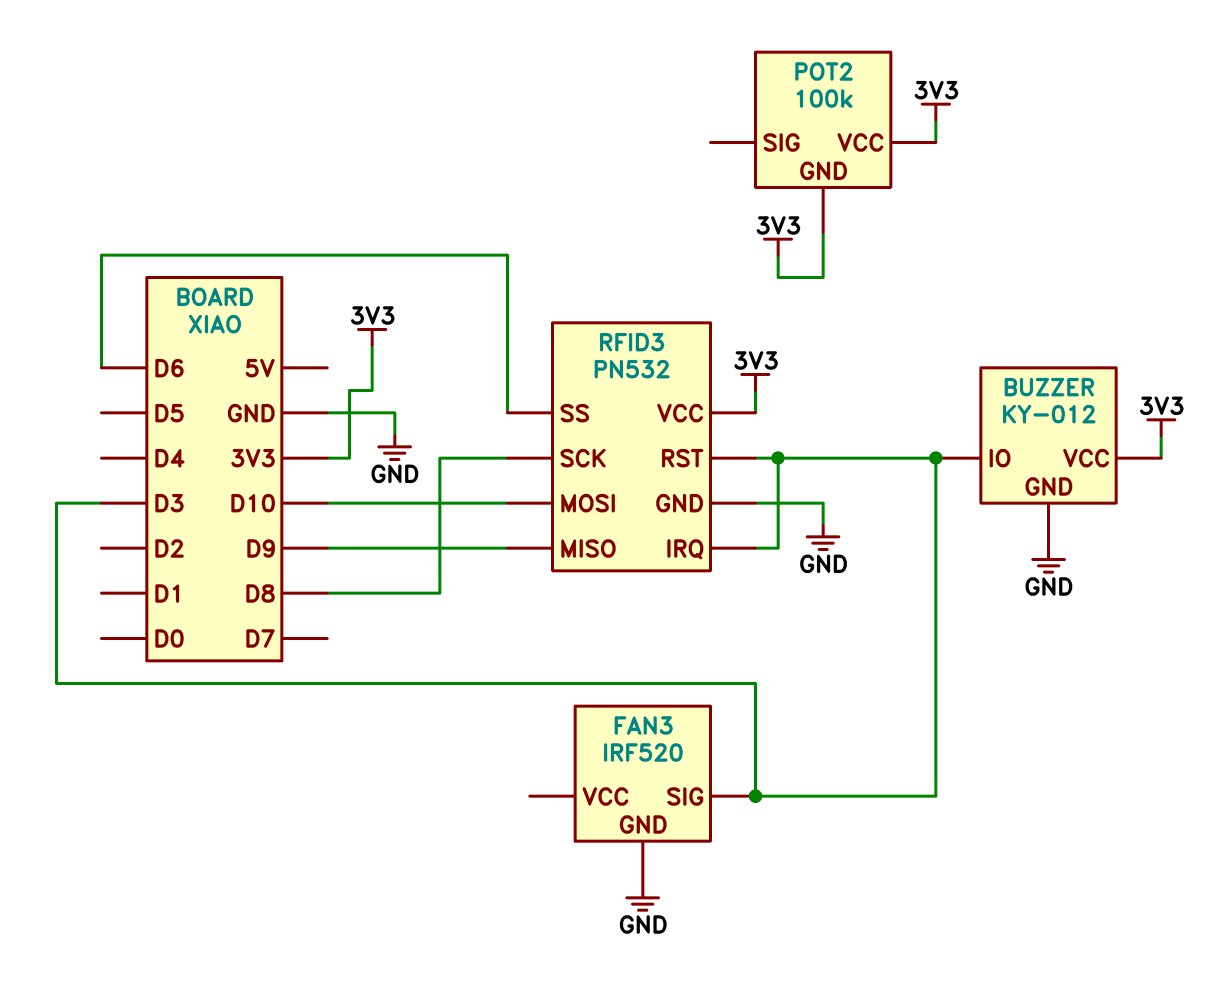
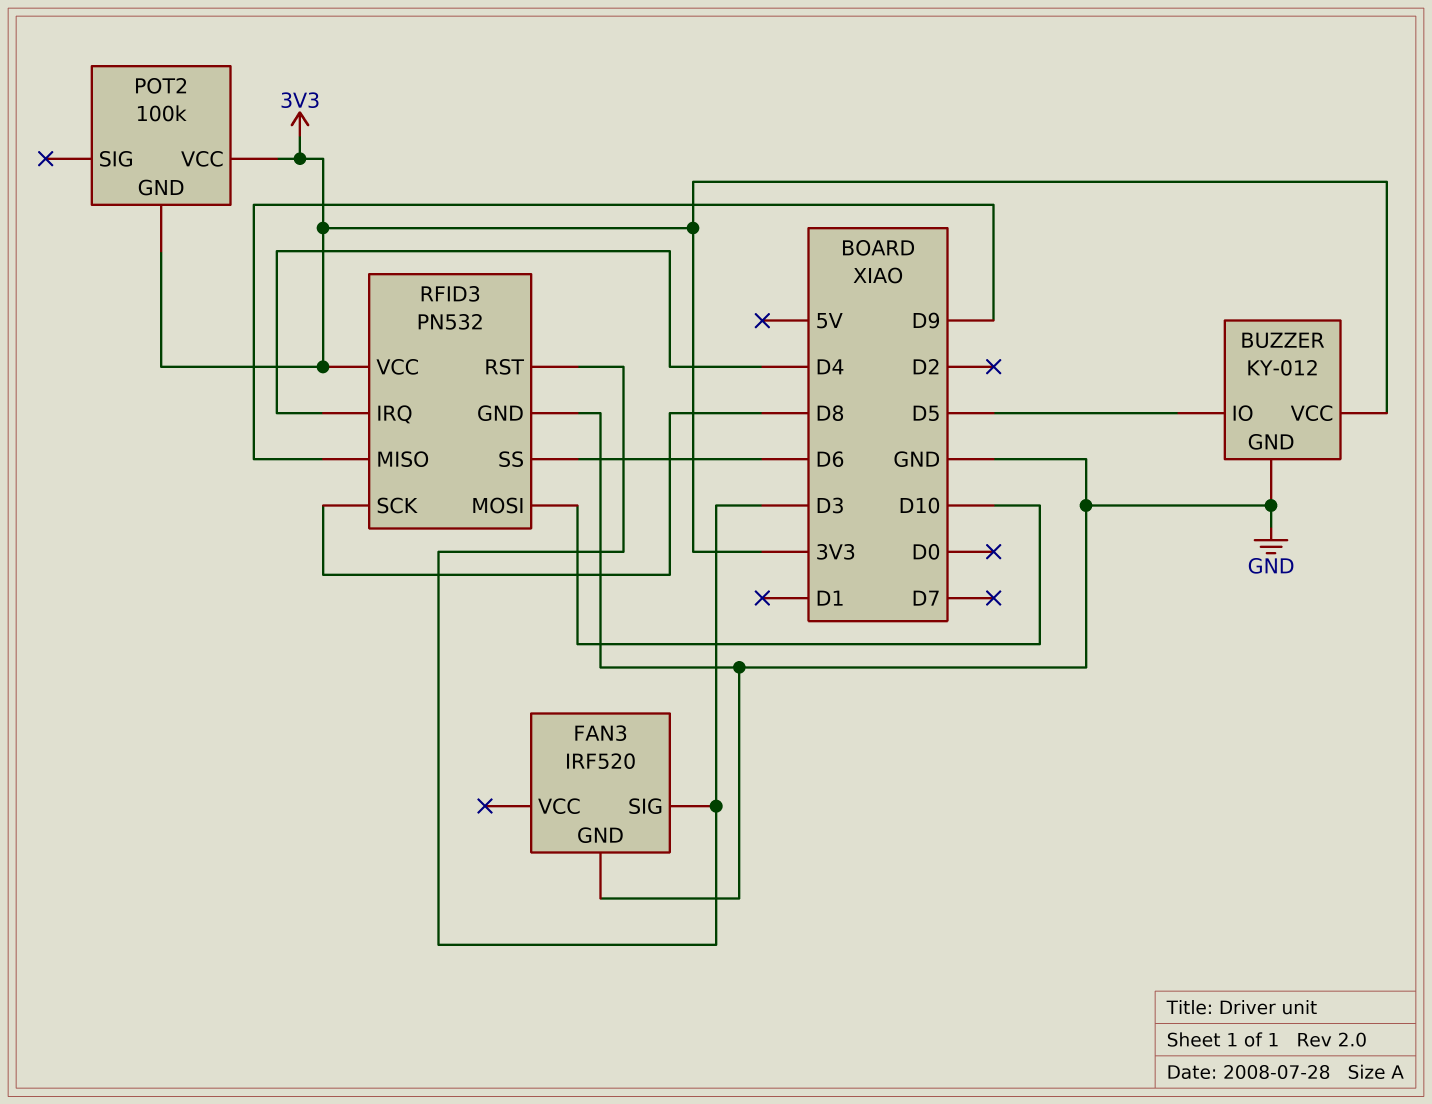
BUZZER pin IO: D3 -> D5
RFID3 pin IRQ: D3 -> D4

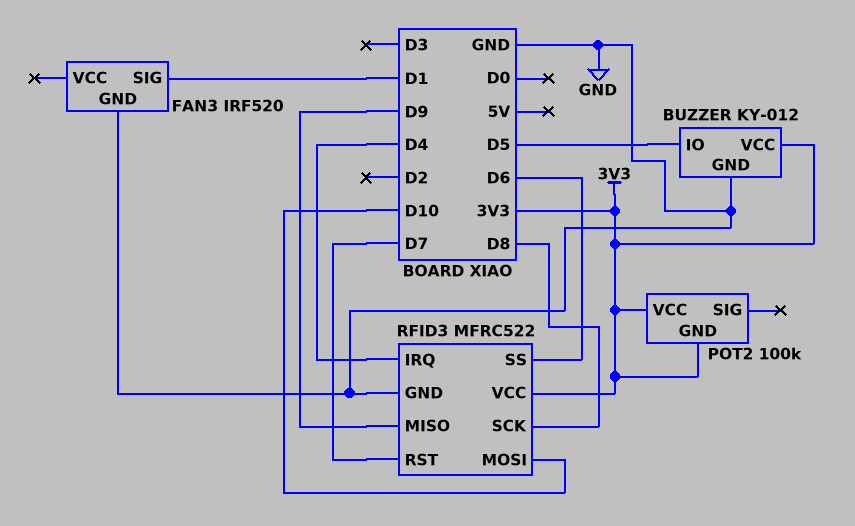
FAN3 pin SIG: D3 -> D1
RFID3: PN532 -> MFRC522
RFID3 pin RST: D3 -> D7

